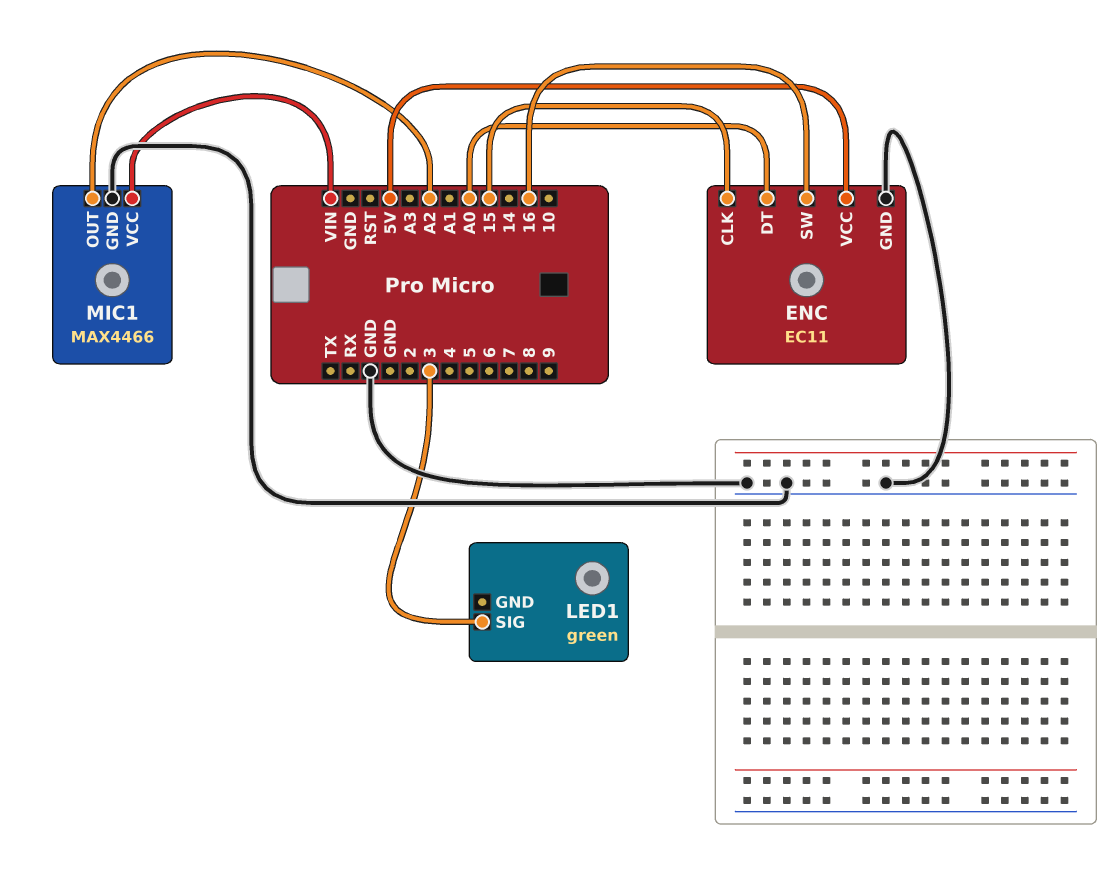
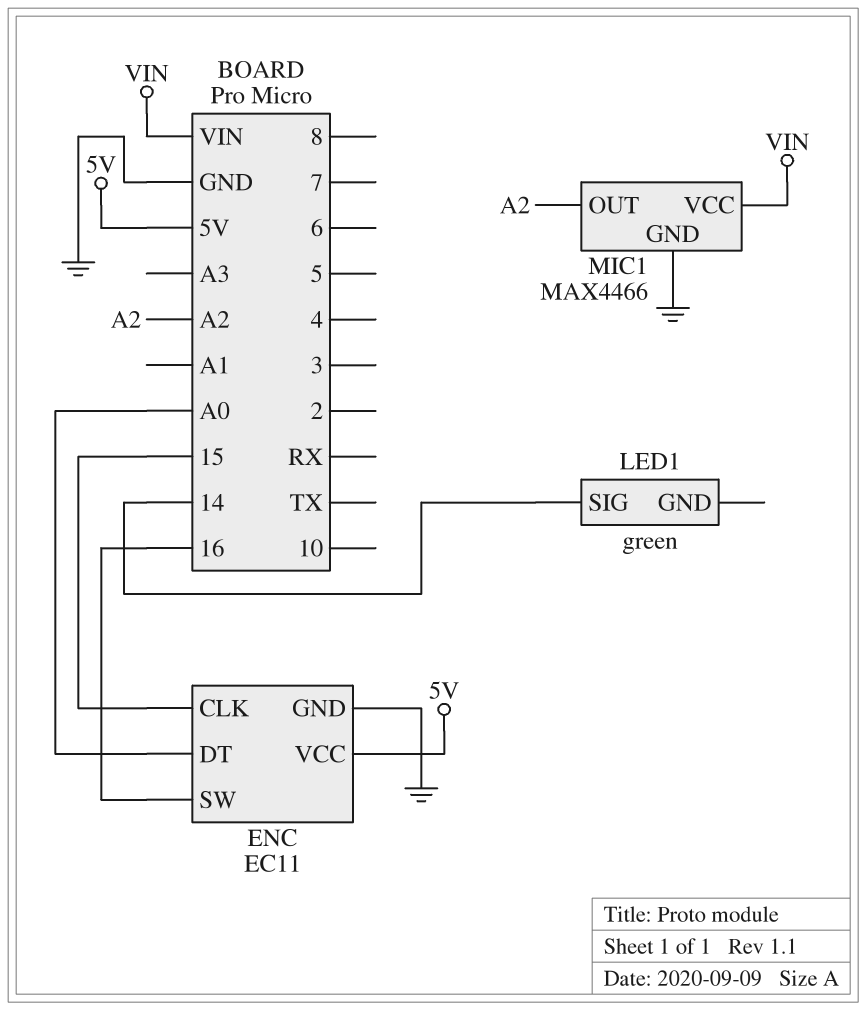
LED1 pin SIG: 3 -> 14

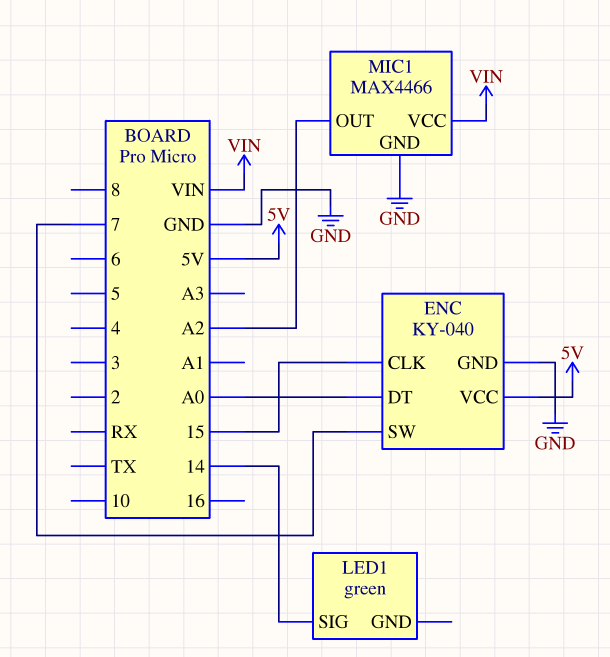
ENC: EC11 -> KY-040
ENC pin SW: 16 -> 7

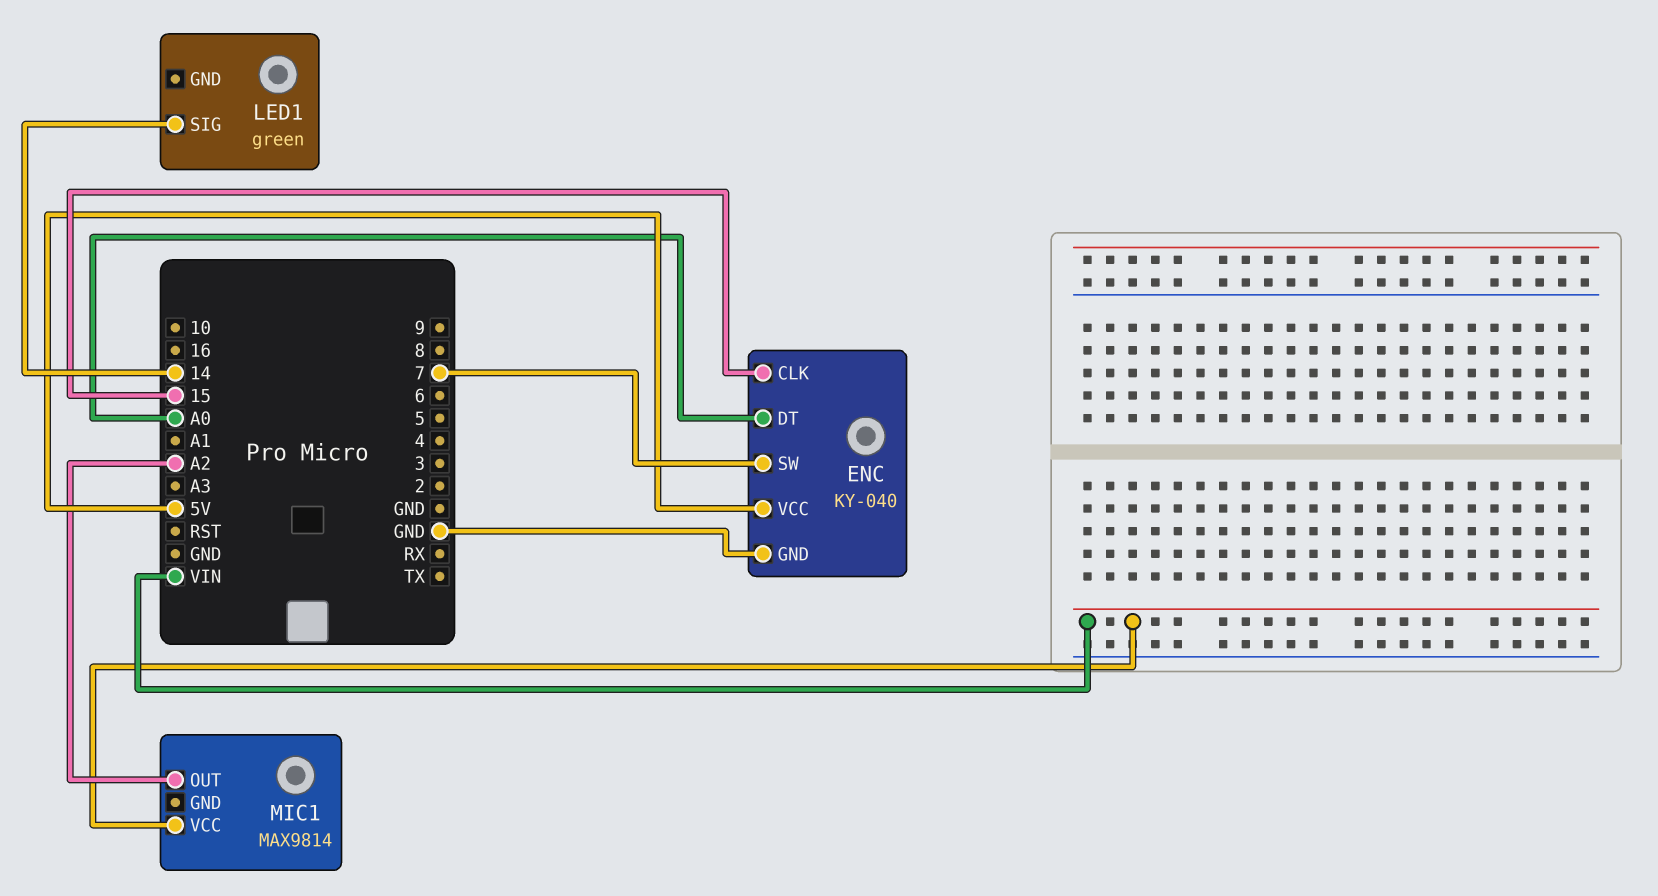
MIC1: MAX4466 -> MAX9814
MIC1 pin GND: GND -> none

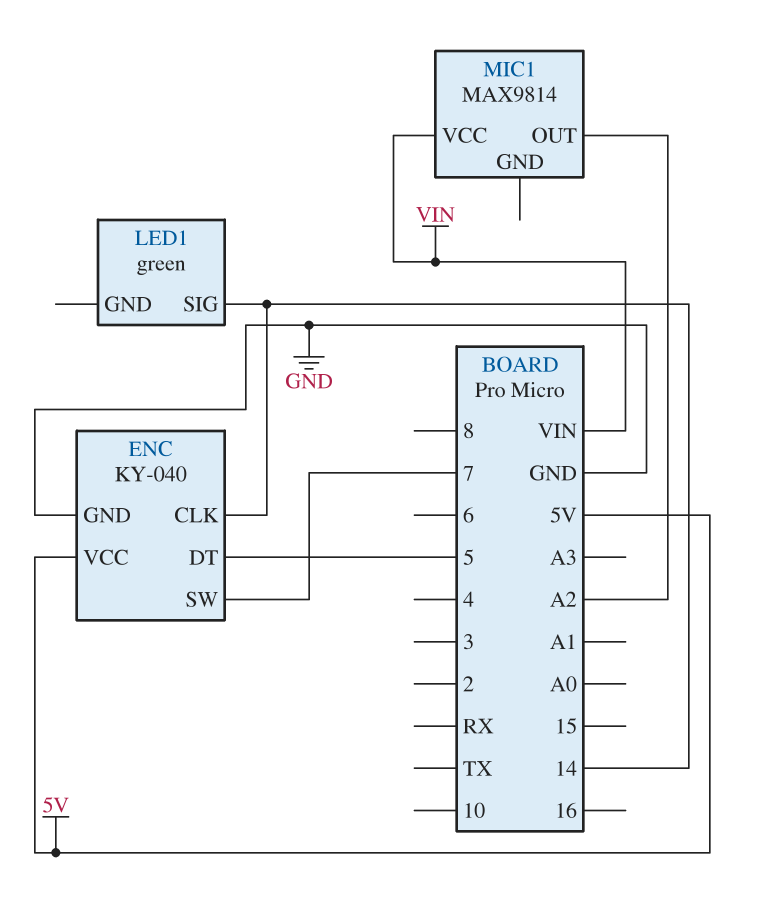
ENC pin CLK: 15 -> 14
ENC pin DT: A0 -> 5

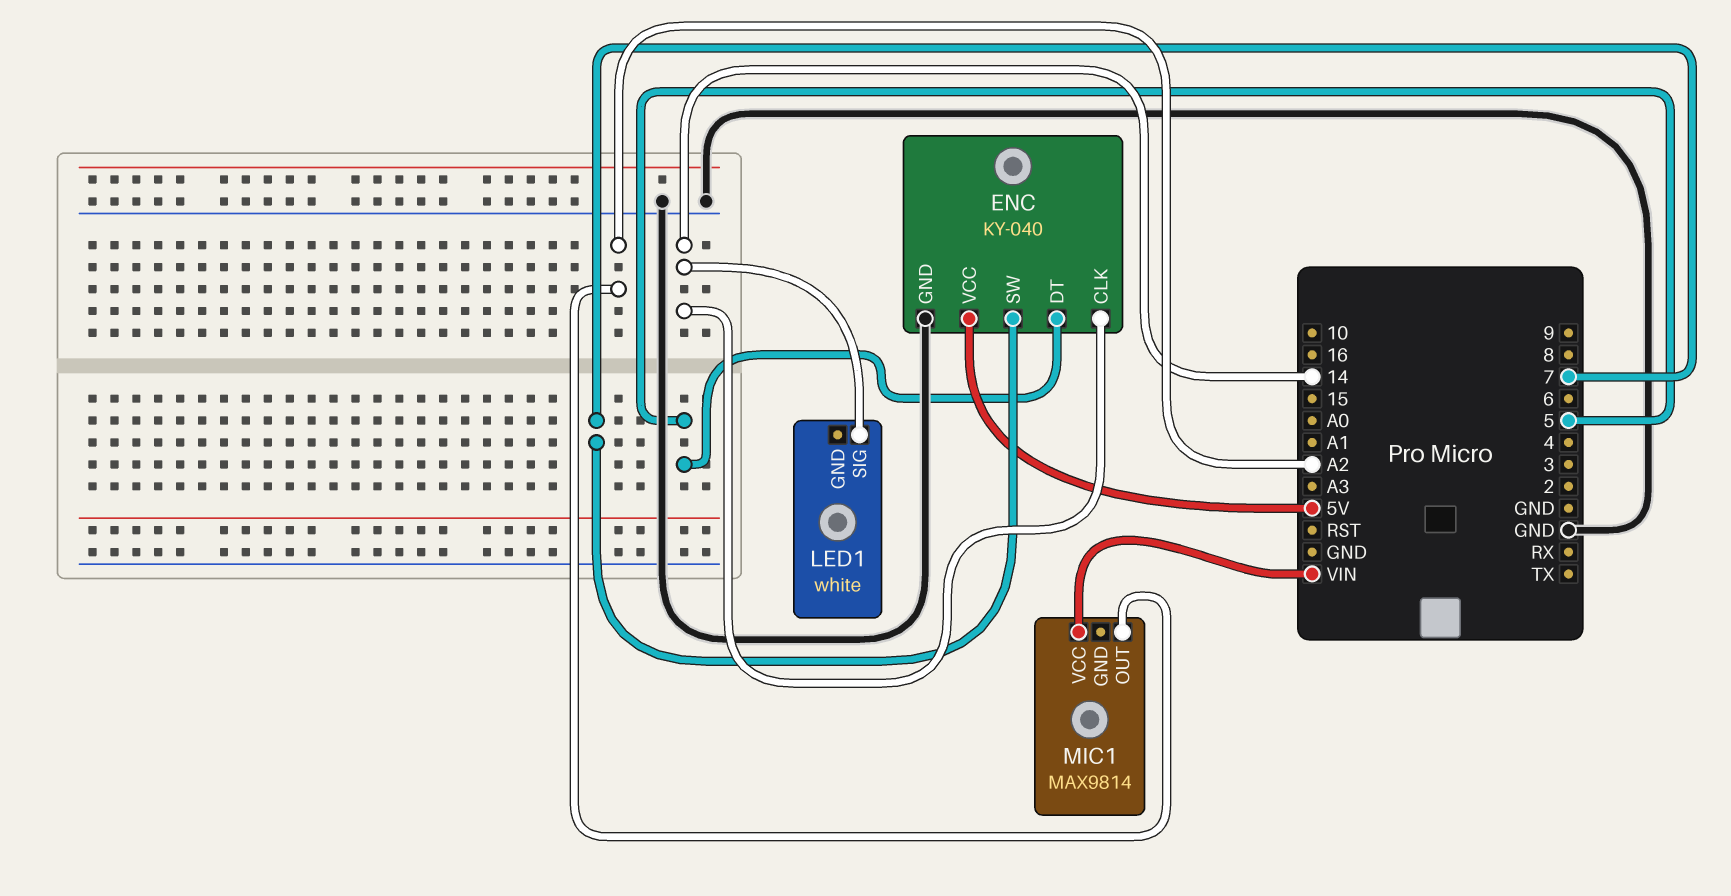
LED1: green -> white

